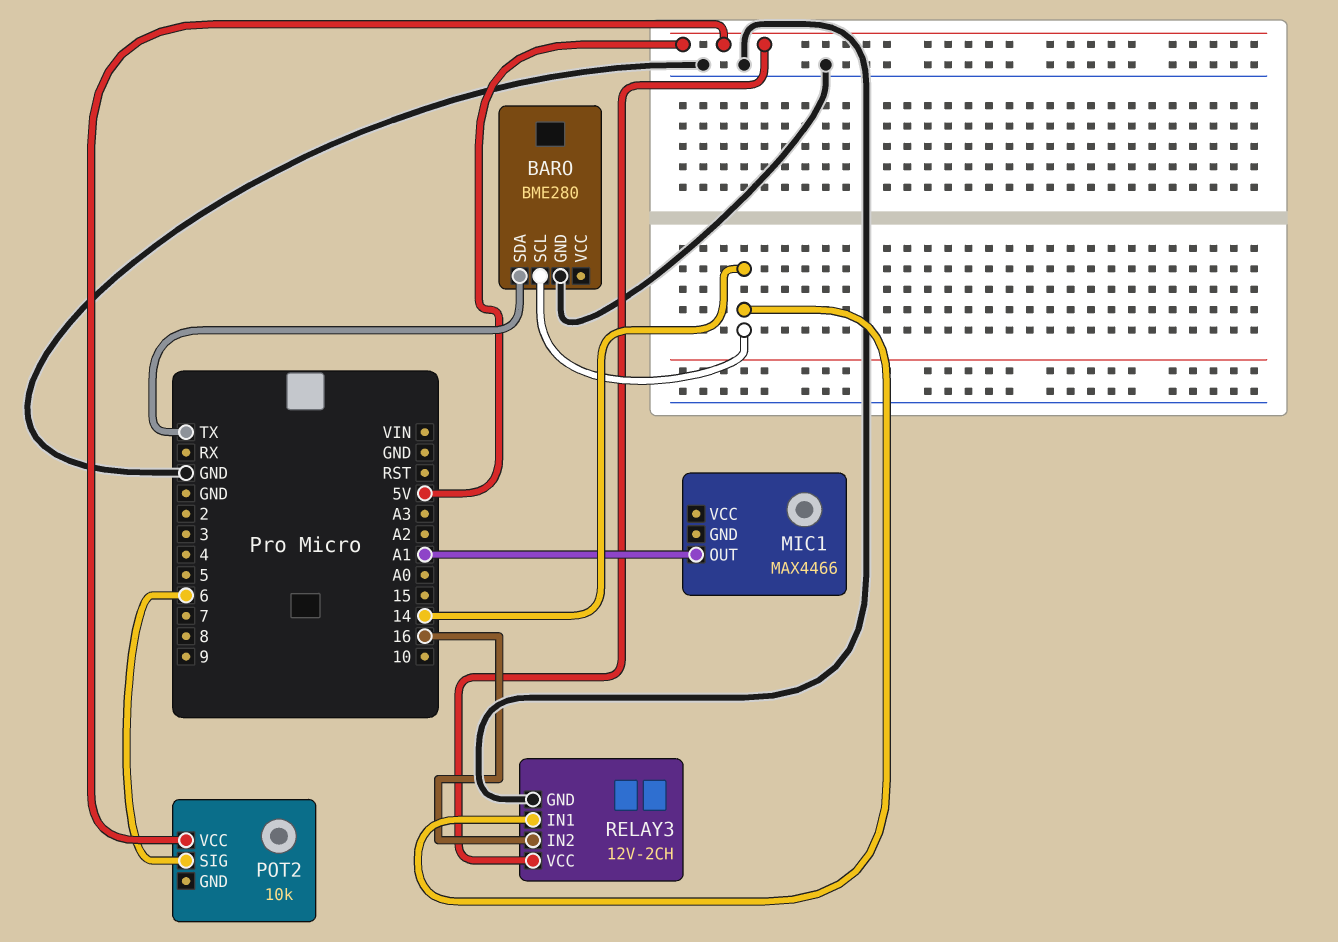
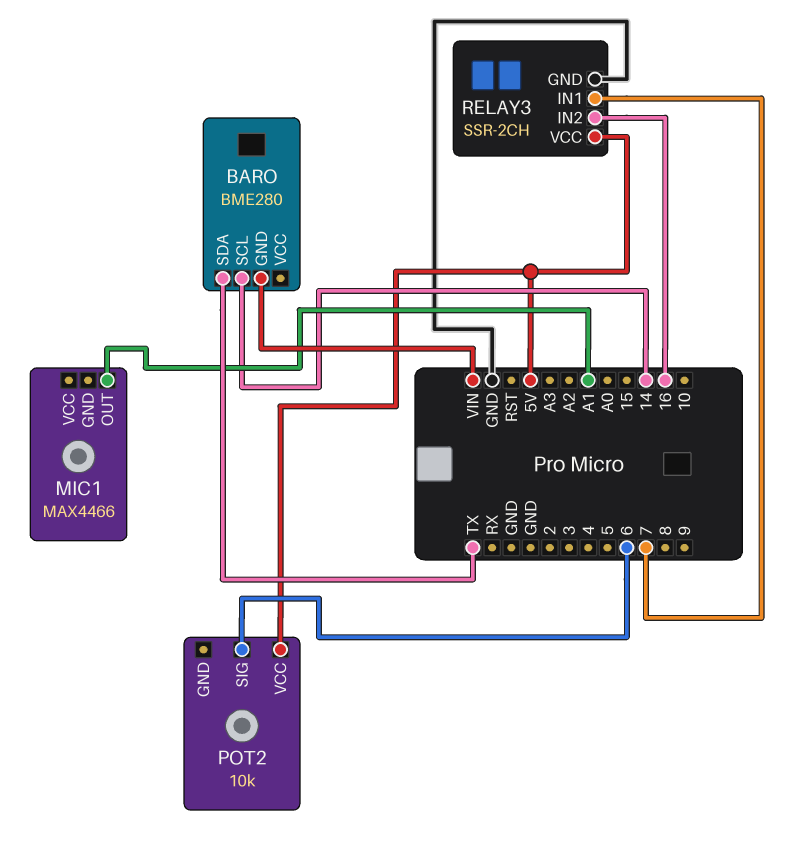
BARO pin GND: GND -> VIN
RELAY3: 12V-2CH -> SSR-2CH
RELAY3 pin IN1: 14 -> 7

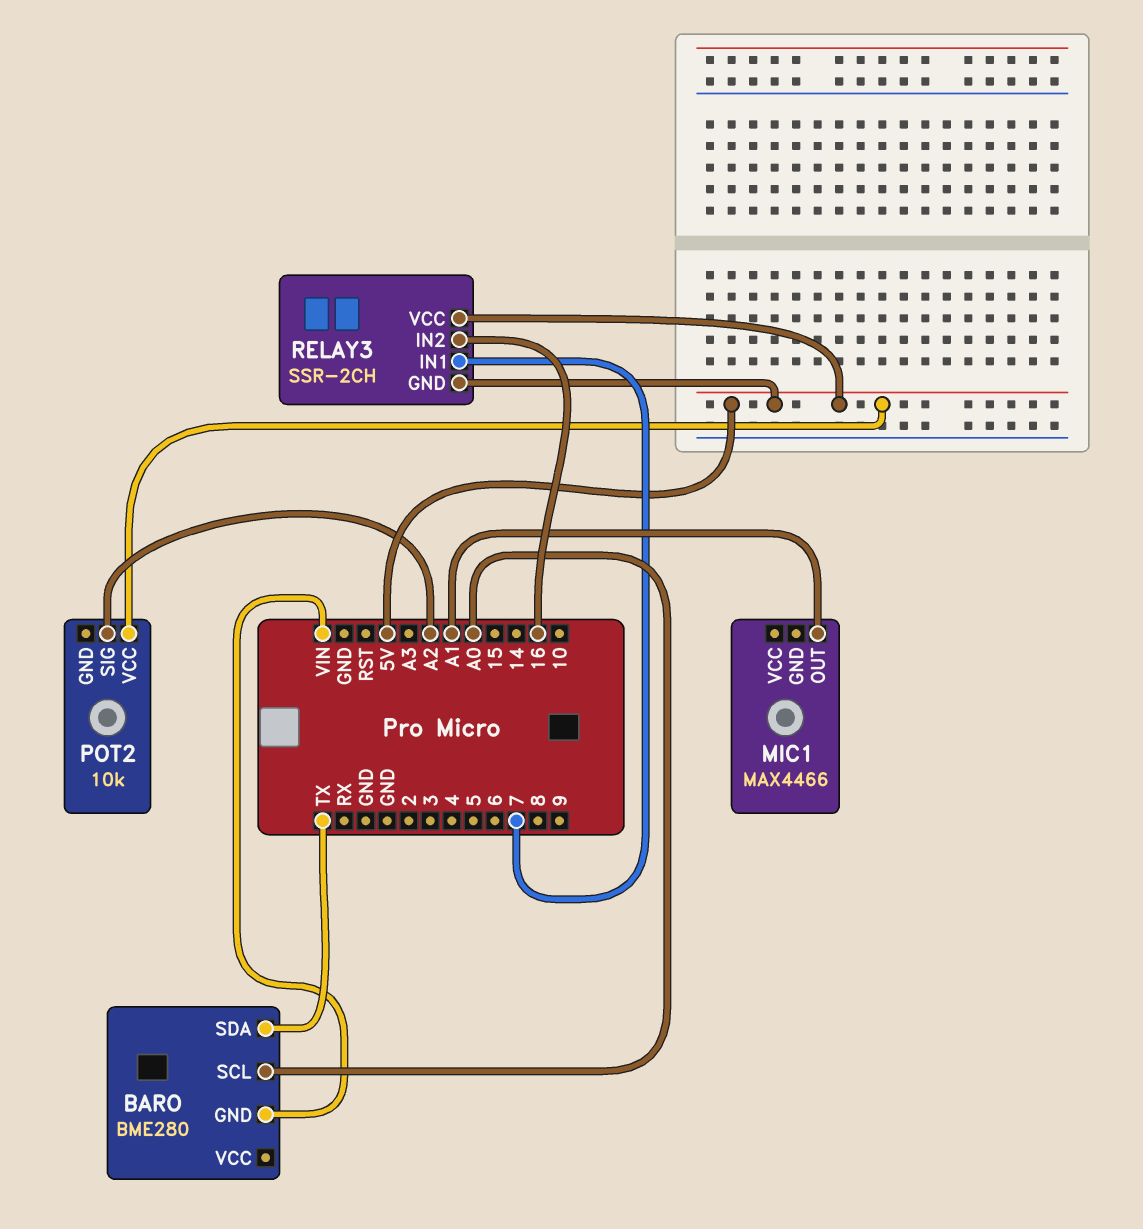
BARO pin SCL: 14 -> A0
POT2 pin SIG: 6 -> A2
RELAY3 pin GND: GND -> 5V

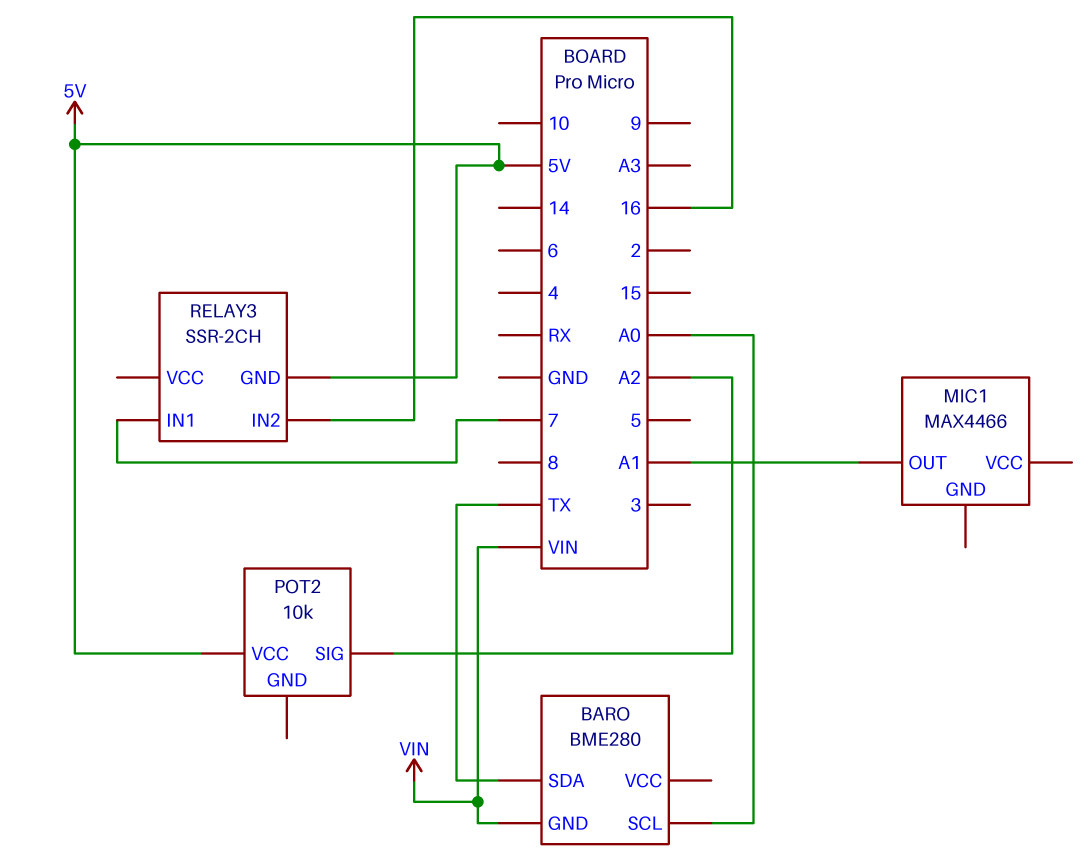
RELAY3 pin VCC: 5V -> none

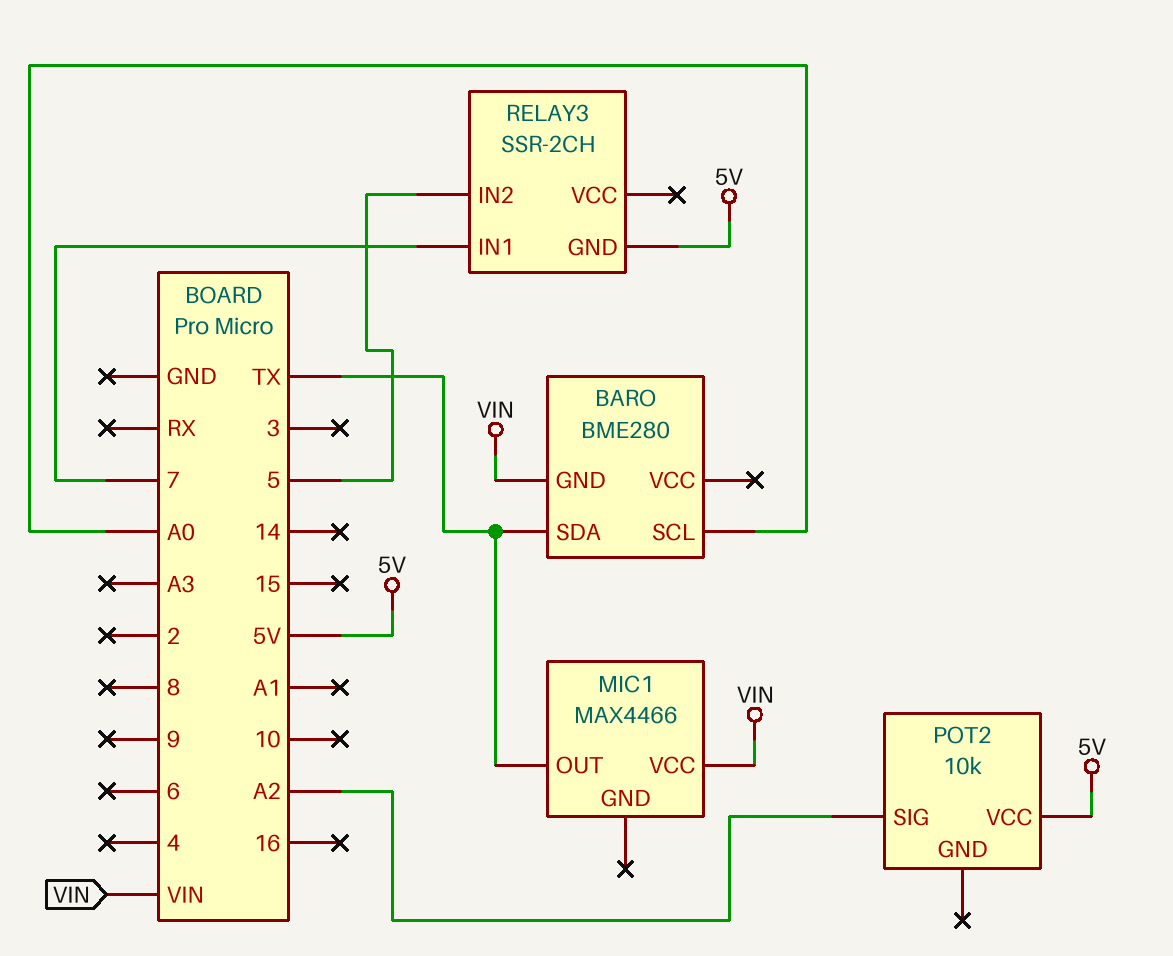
MIC1 pin OUT: A1 -> TX
MIC1 pin VCC: none -> VIN
RELAY3 pin IN2: 16 -> 5

